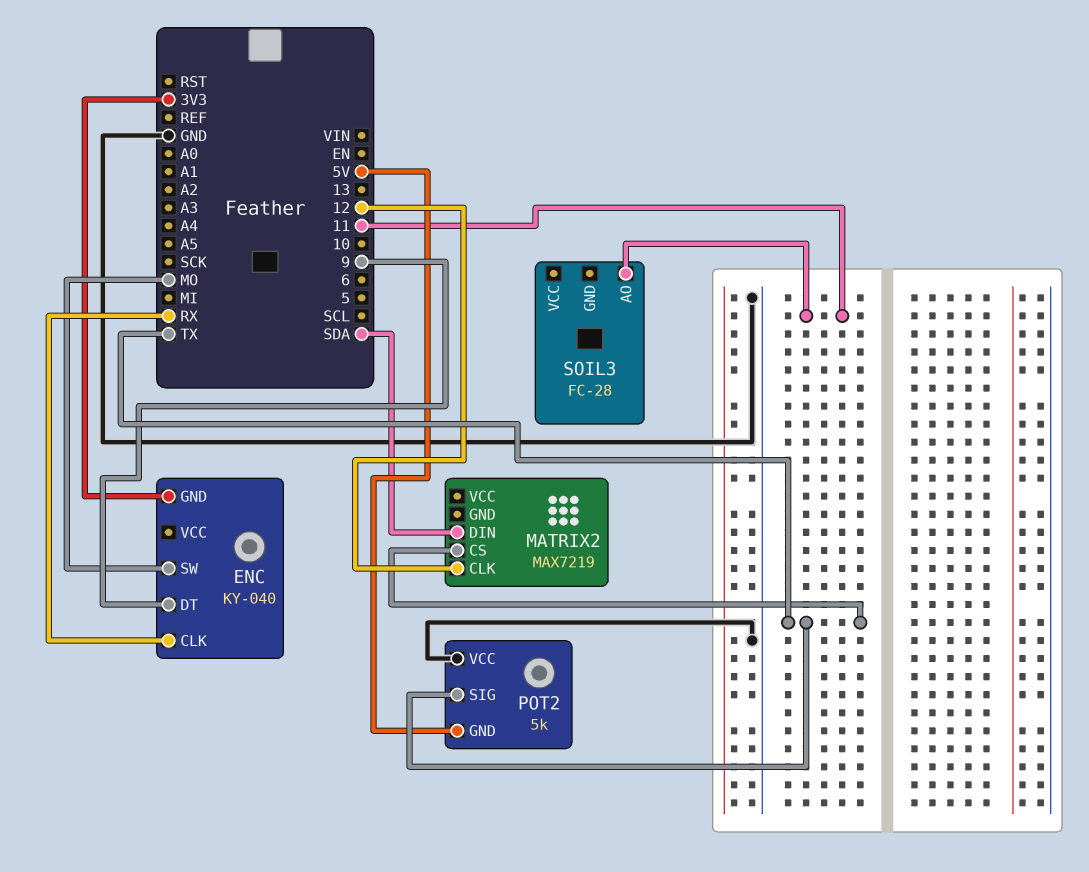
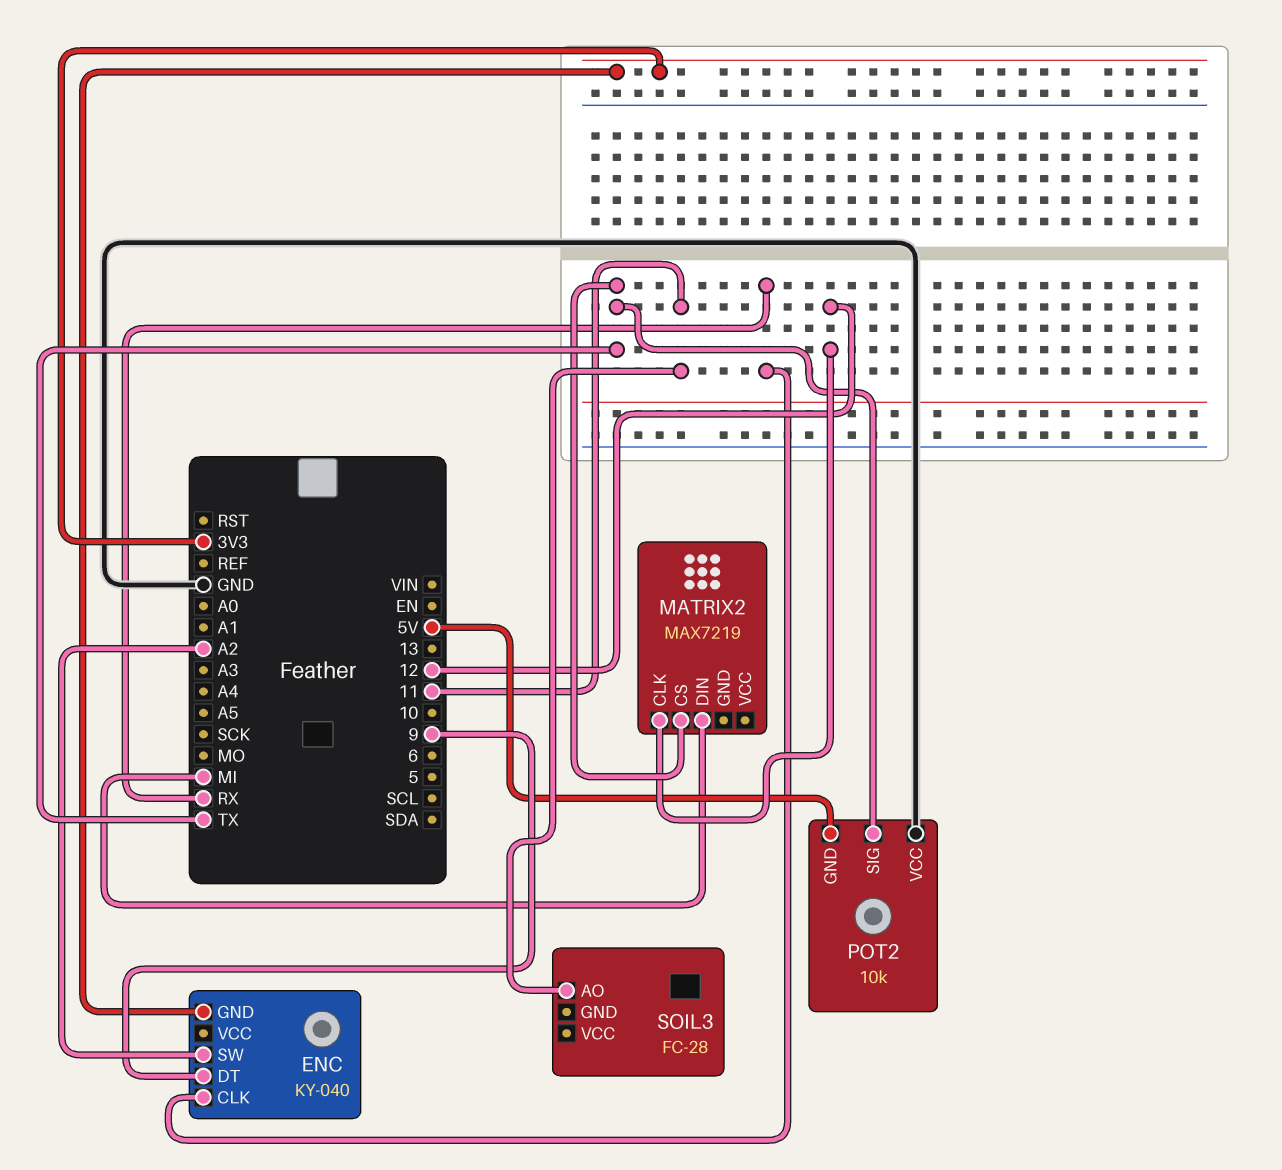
ENC pin SW: MO -> A2
MATRIX2 pin DIN: SDA -> MI
POT2: 5k -> 10k

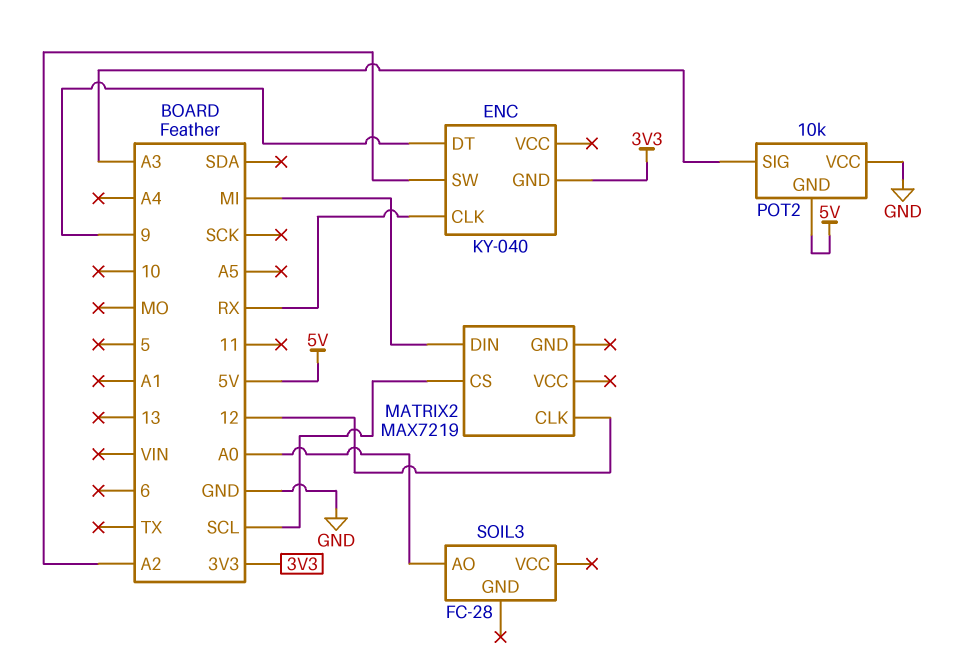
MATRIX2 pin CS: TX -> SCL
POT2 pin SIG: TX -> A3
SOIL3 pin AO: 11 -> A0

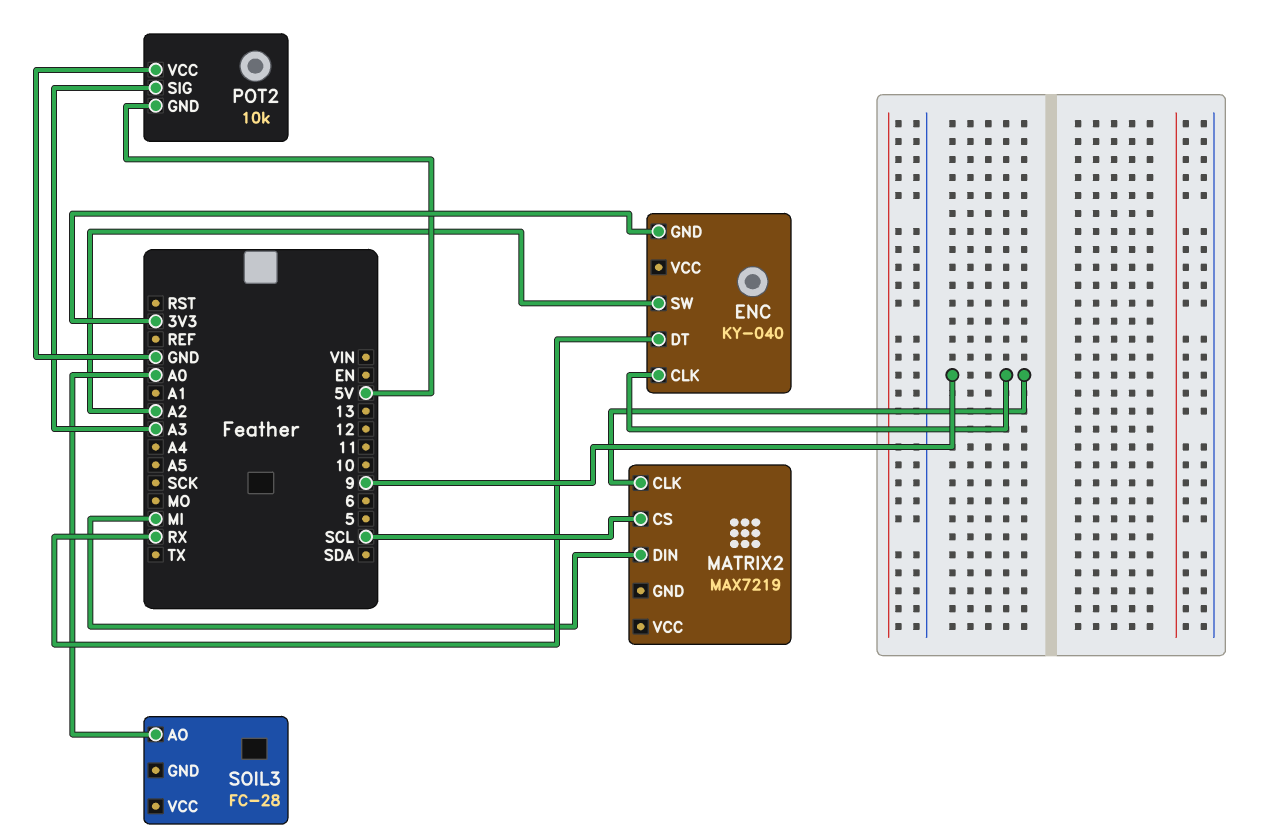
ENC pin CLK: RX -> 9
ENC pin DT: 9 -> RX
MATRIX2 pin CLK: 12 -> 9

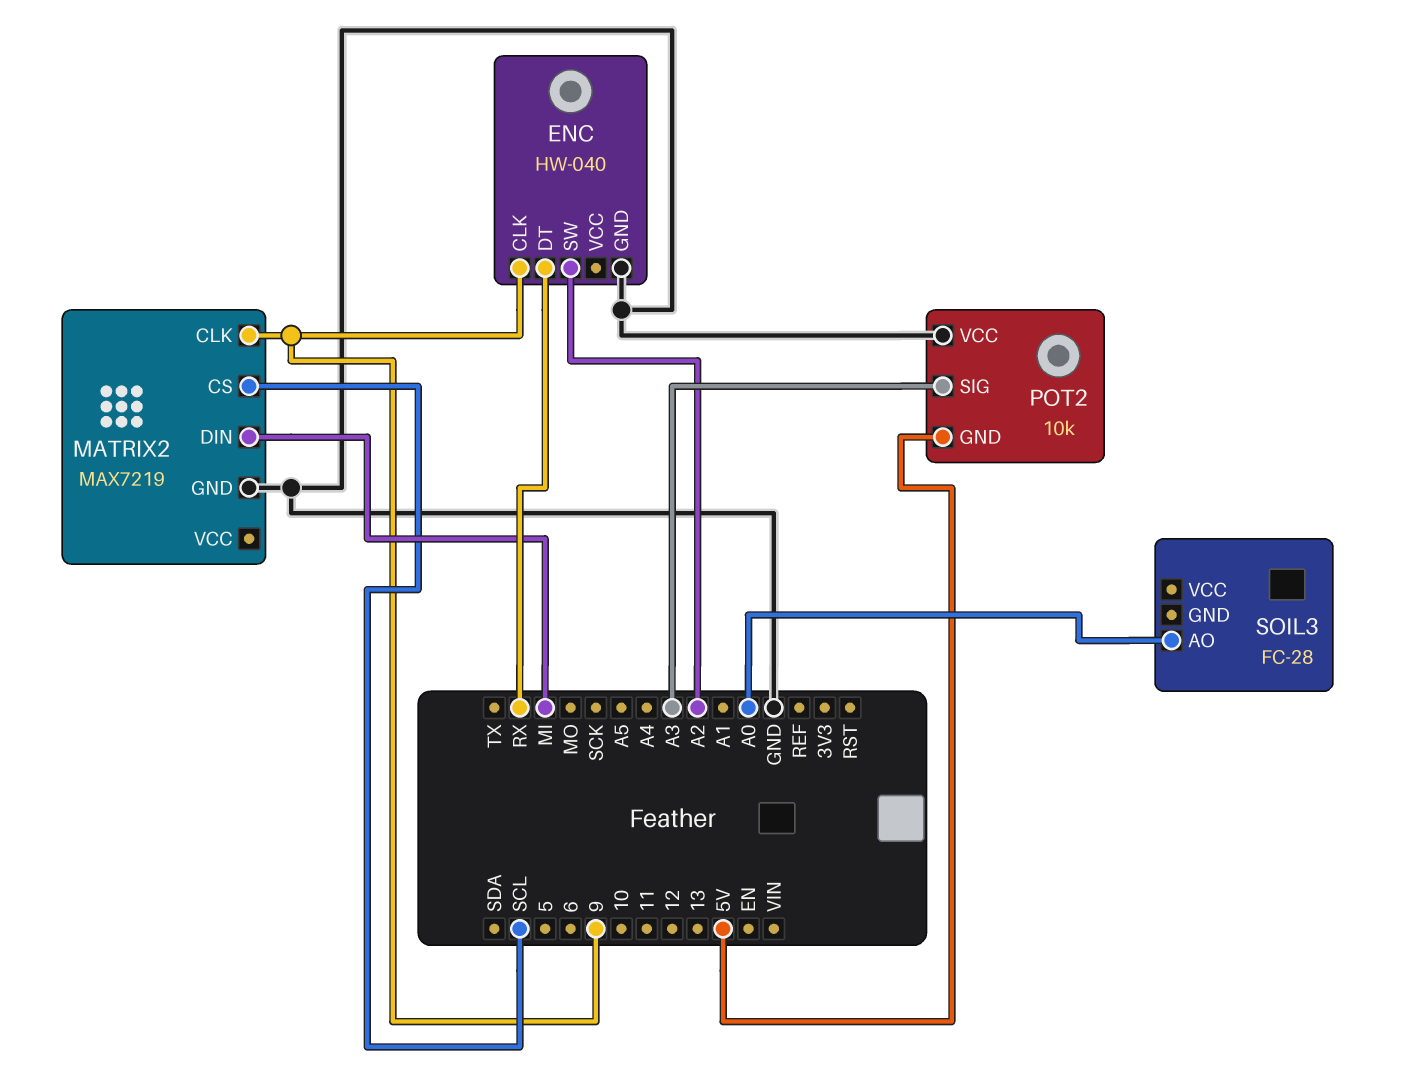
ENC: KY-040 -> HW-040
ENC pin GND: 3V3 -> GND
MATRIX2 pin GND: none -> GND

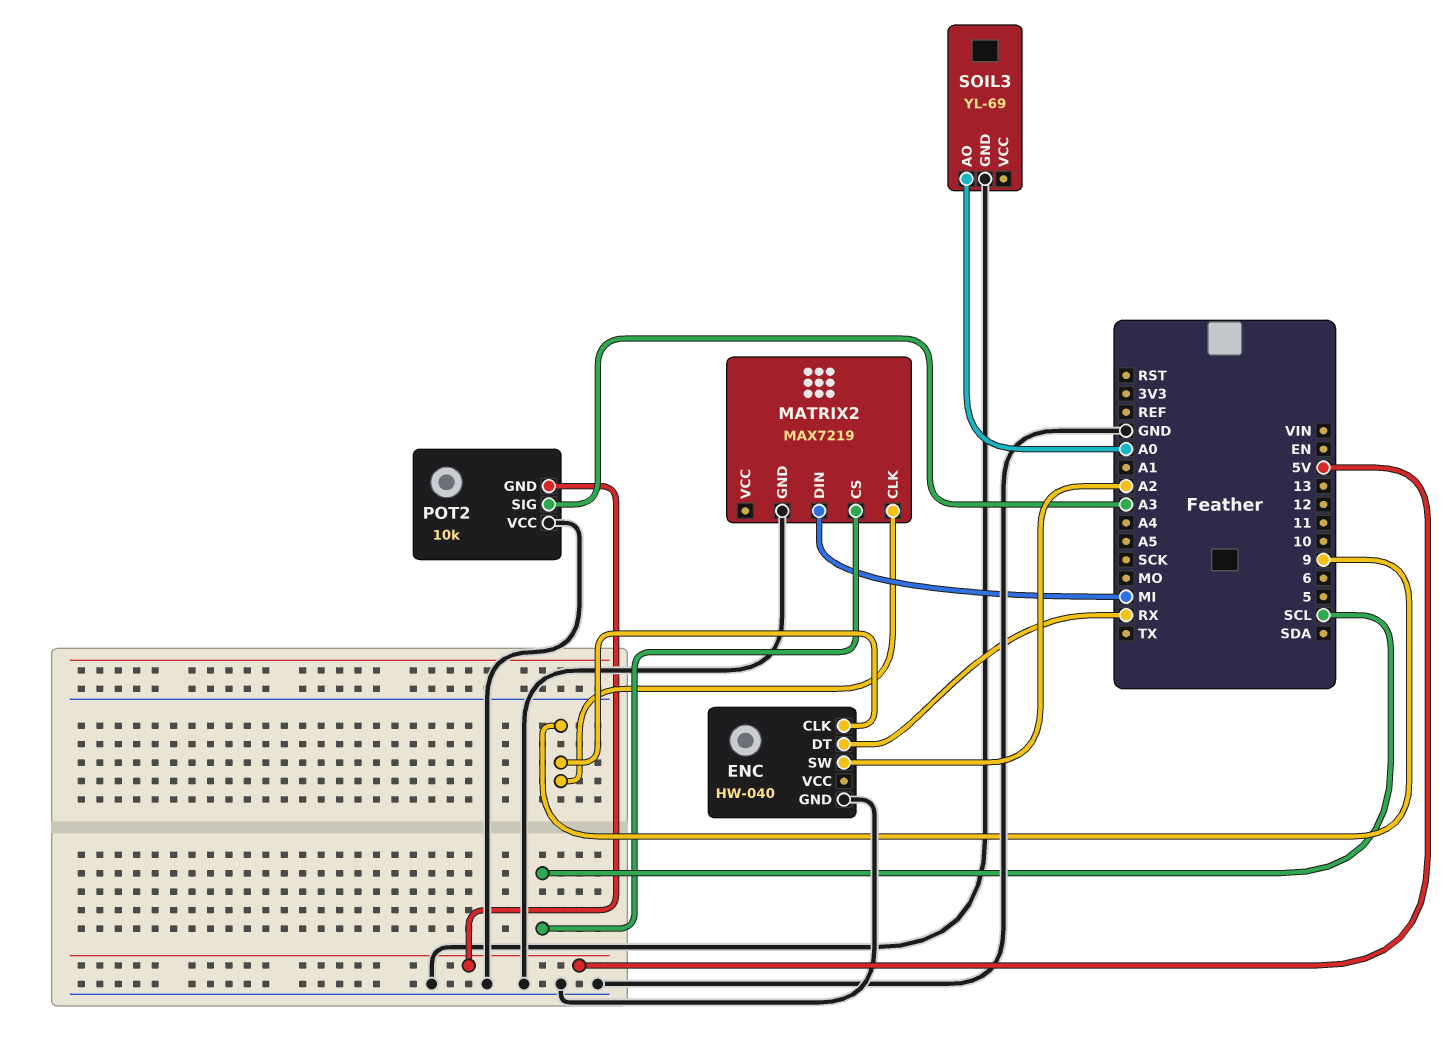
SOIL3: FC-28 -> YL-69
SOIL3 pin GND: none -> GND

